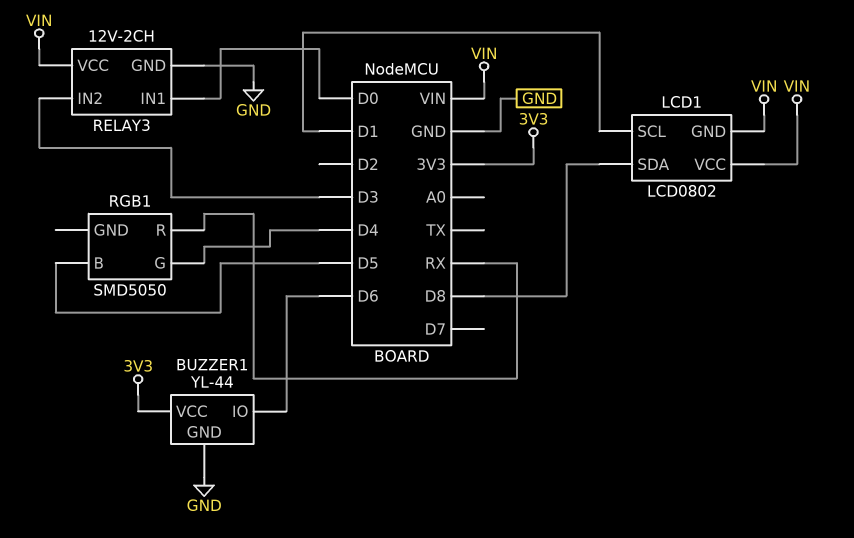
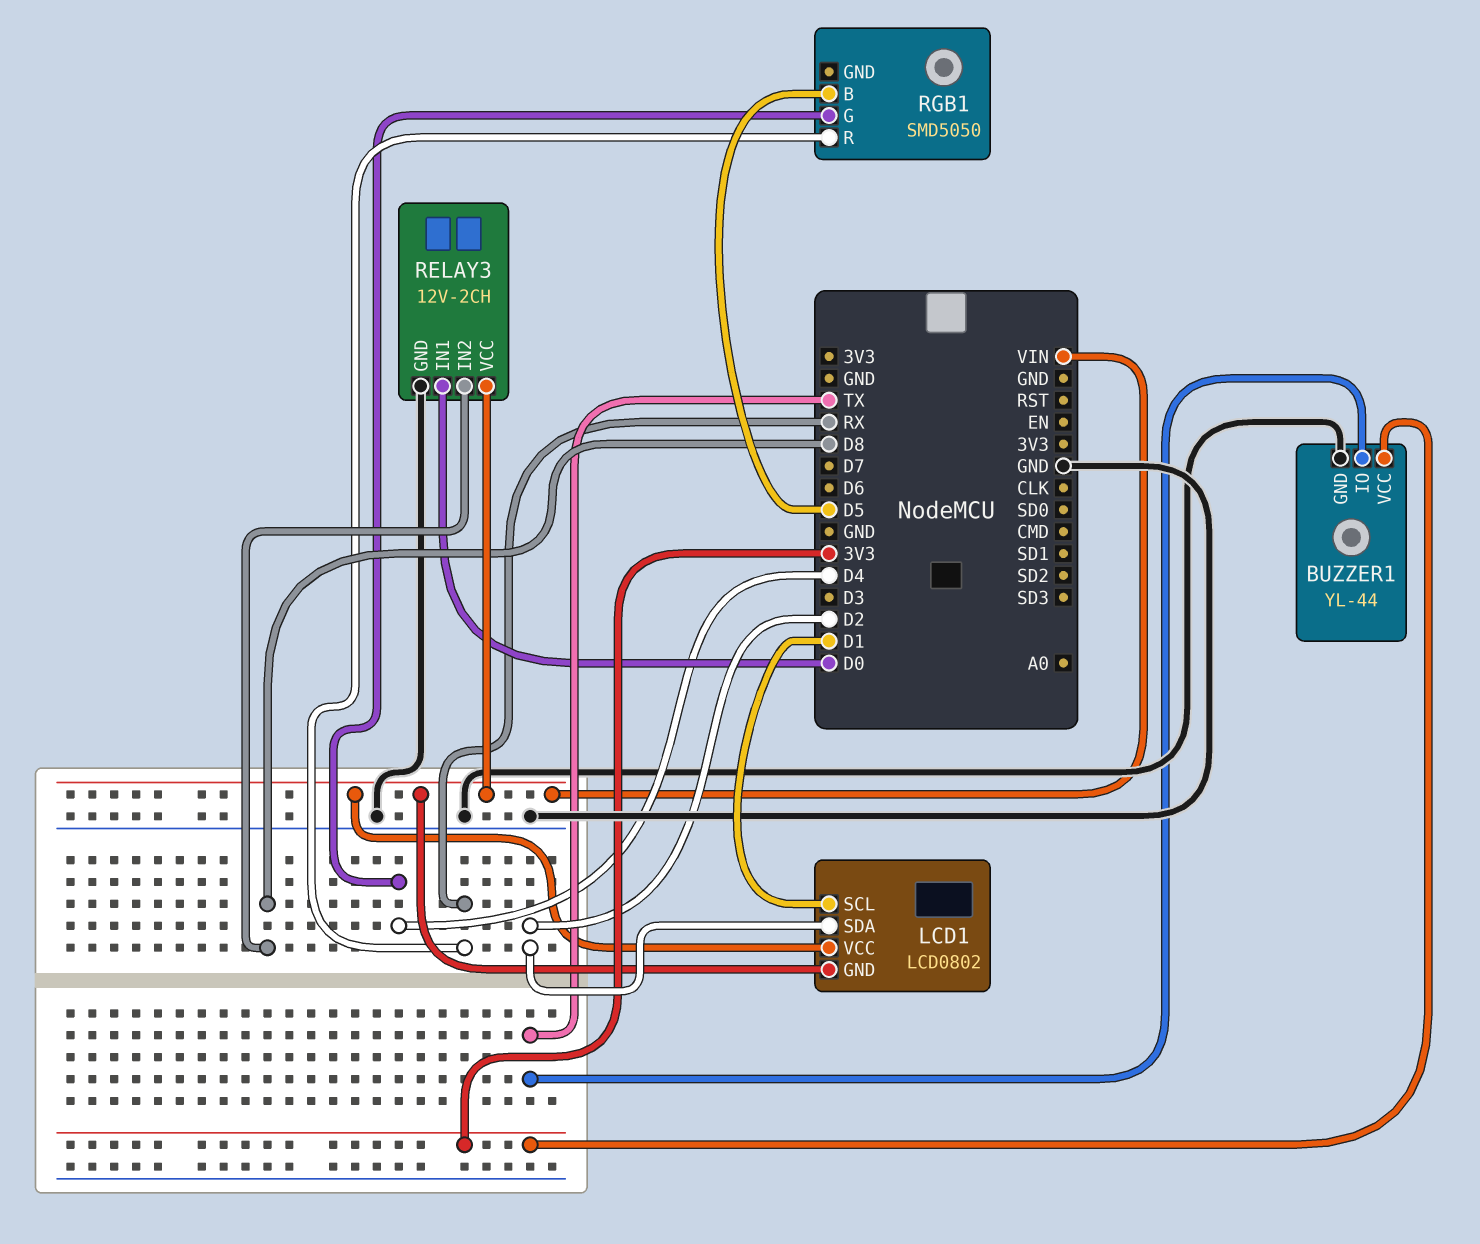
BUZZER1 pin IO: D6 -> TX
LCD1 pin SDA: D8 -> D2
RELAY3 pin IN2: D3 -> D8

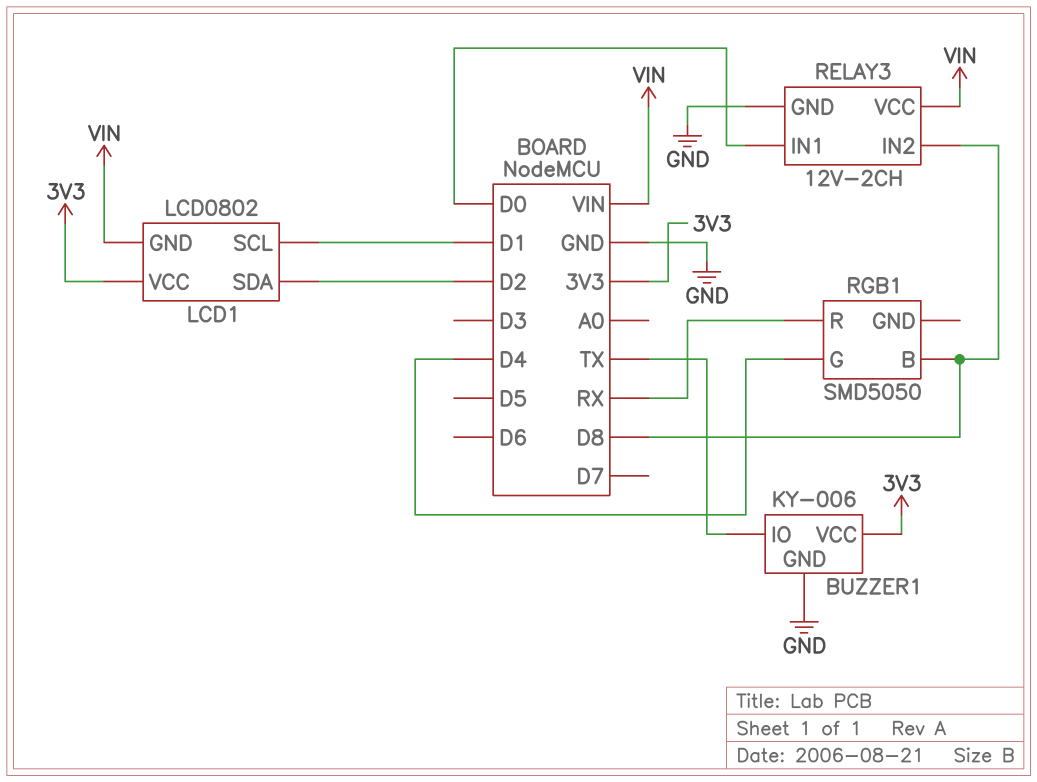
BUZZER1: YL-44 -> KY-006
LCD1 pin VCC: VIN -> 3V3
RGB1 pin B: D5 -> D8

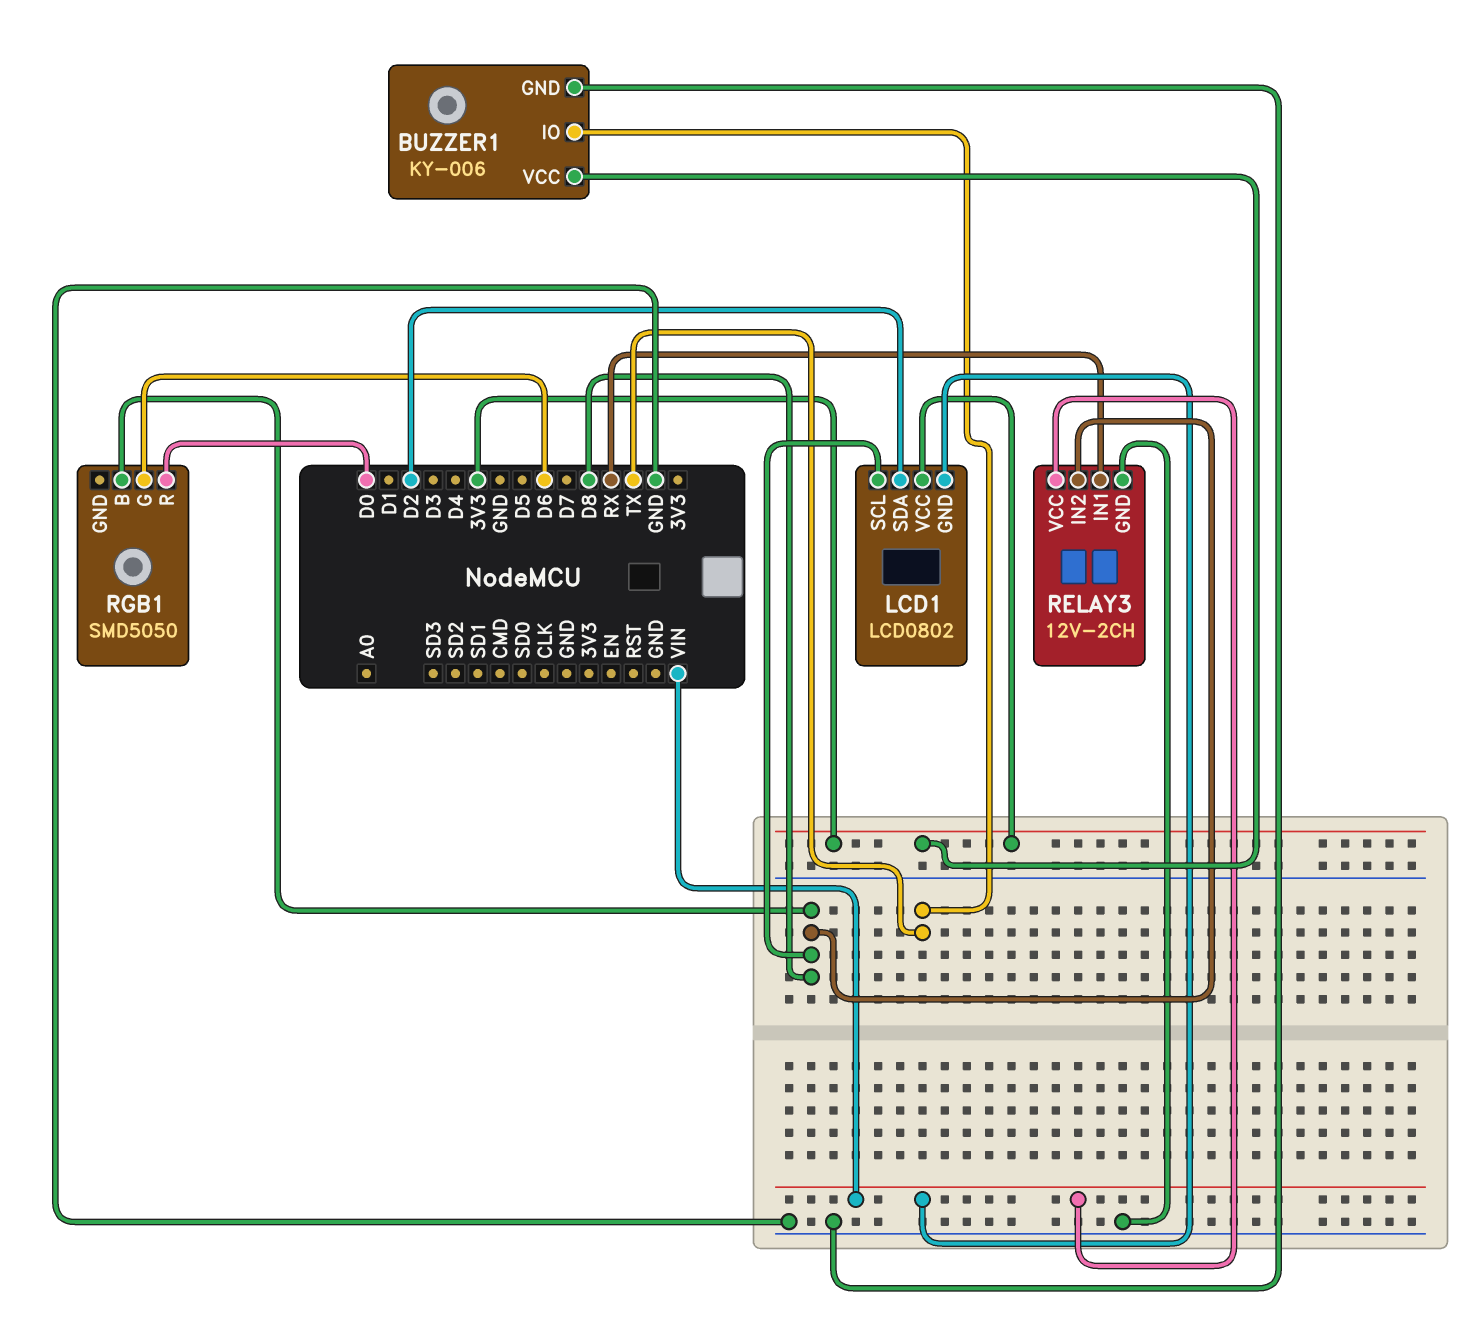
LCD1 pin SCL: D1 -> D8
RELAY3 pin IN1: D0 -> RX
RGB1 pin G: D4 -> D6
RGB1 pin R: RX -> D0

